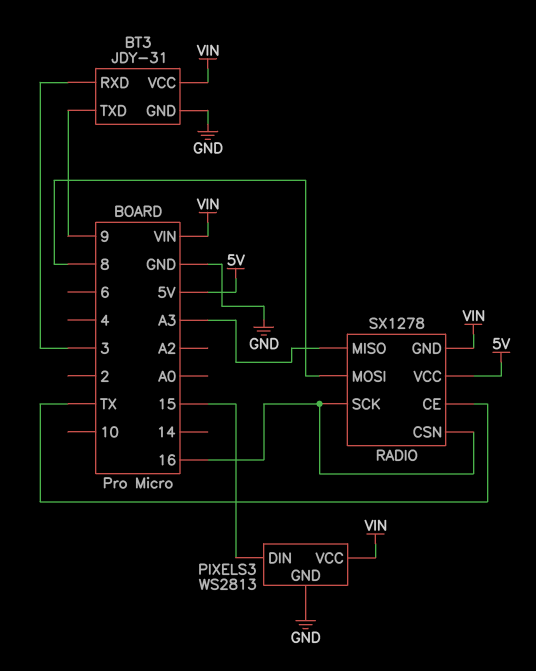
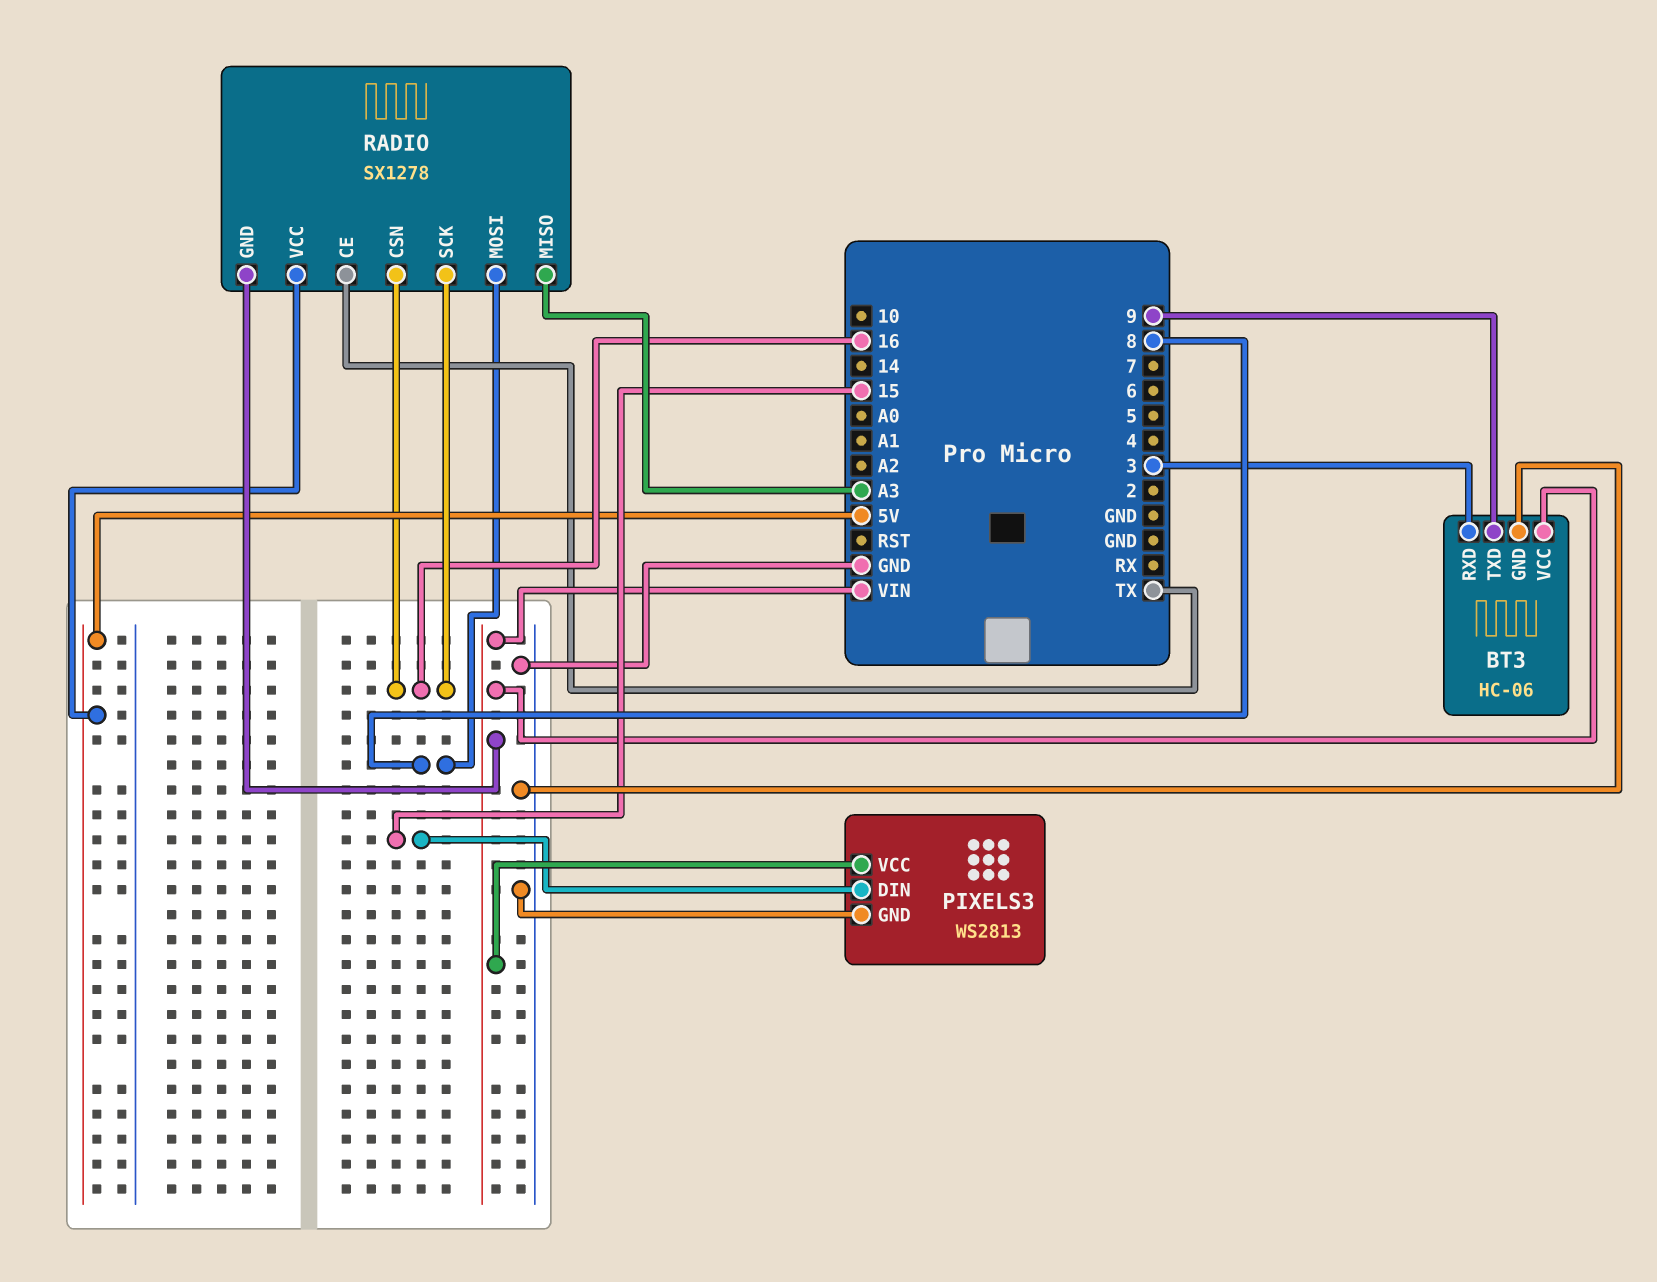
BT3: JDY-31 -> HC-06

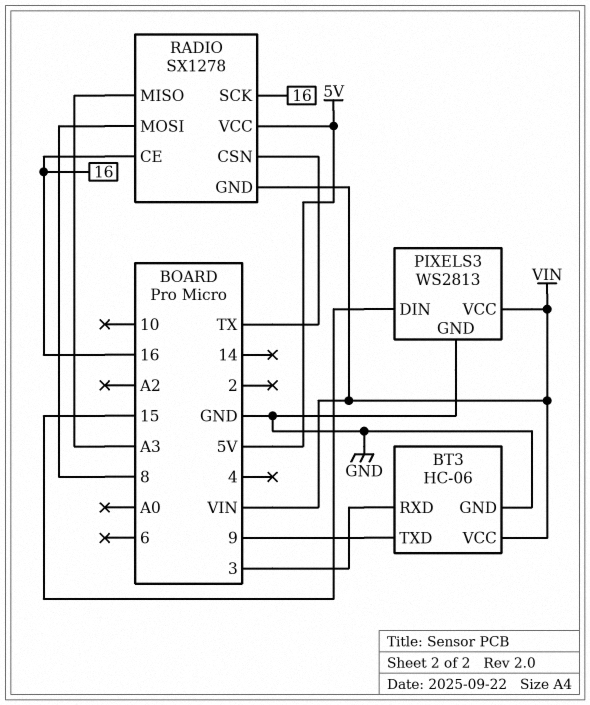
RADIO pin CE: TX -> 16
RADIO pin CSN: 16 -> TX

